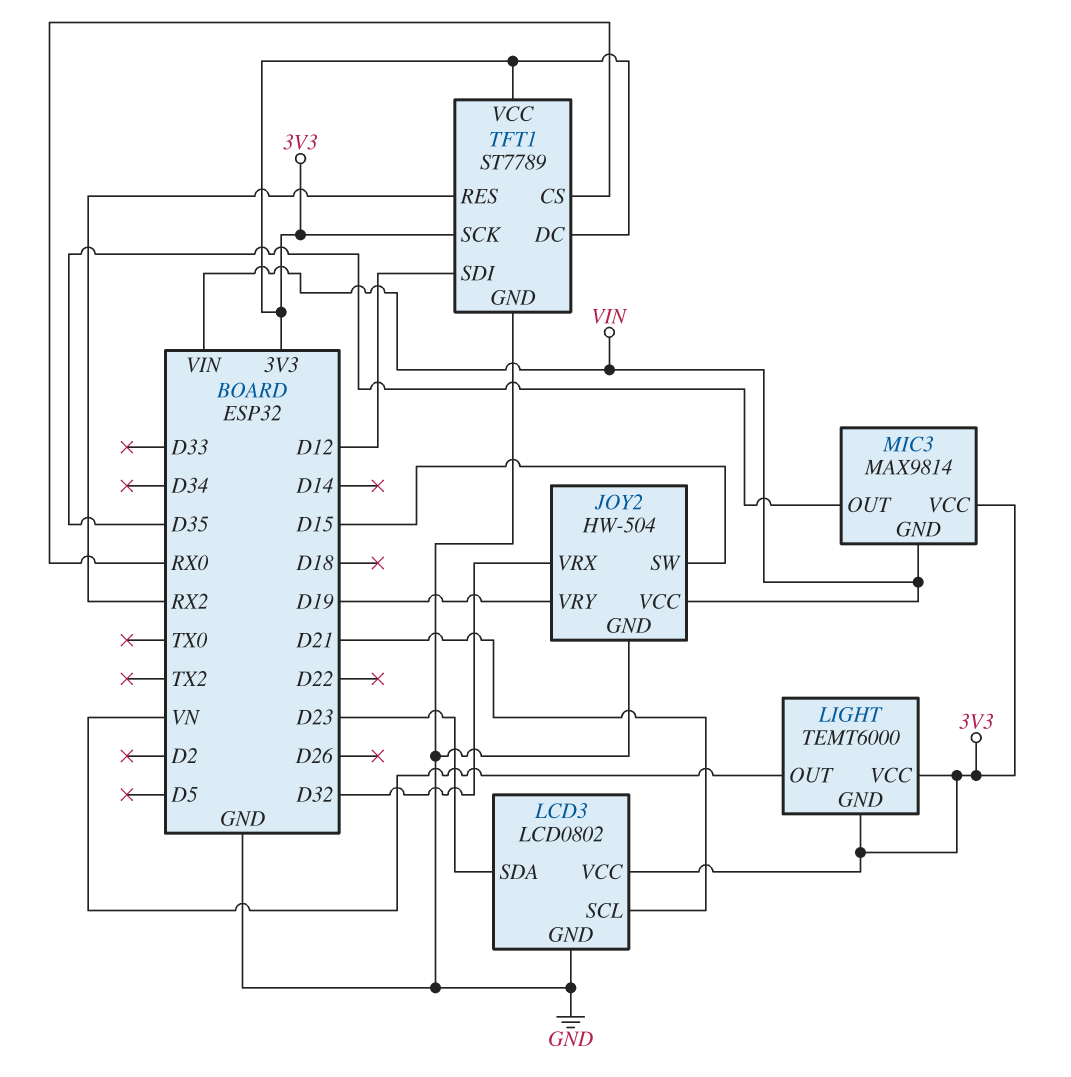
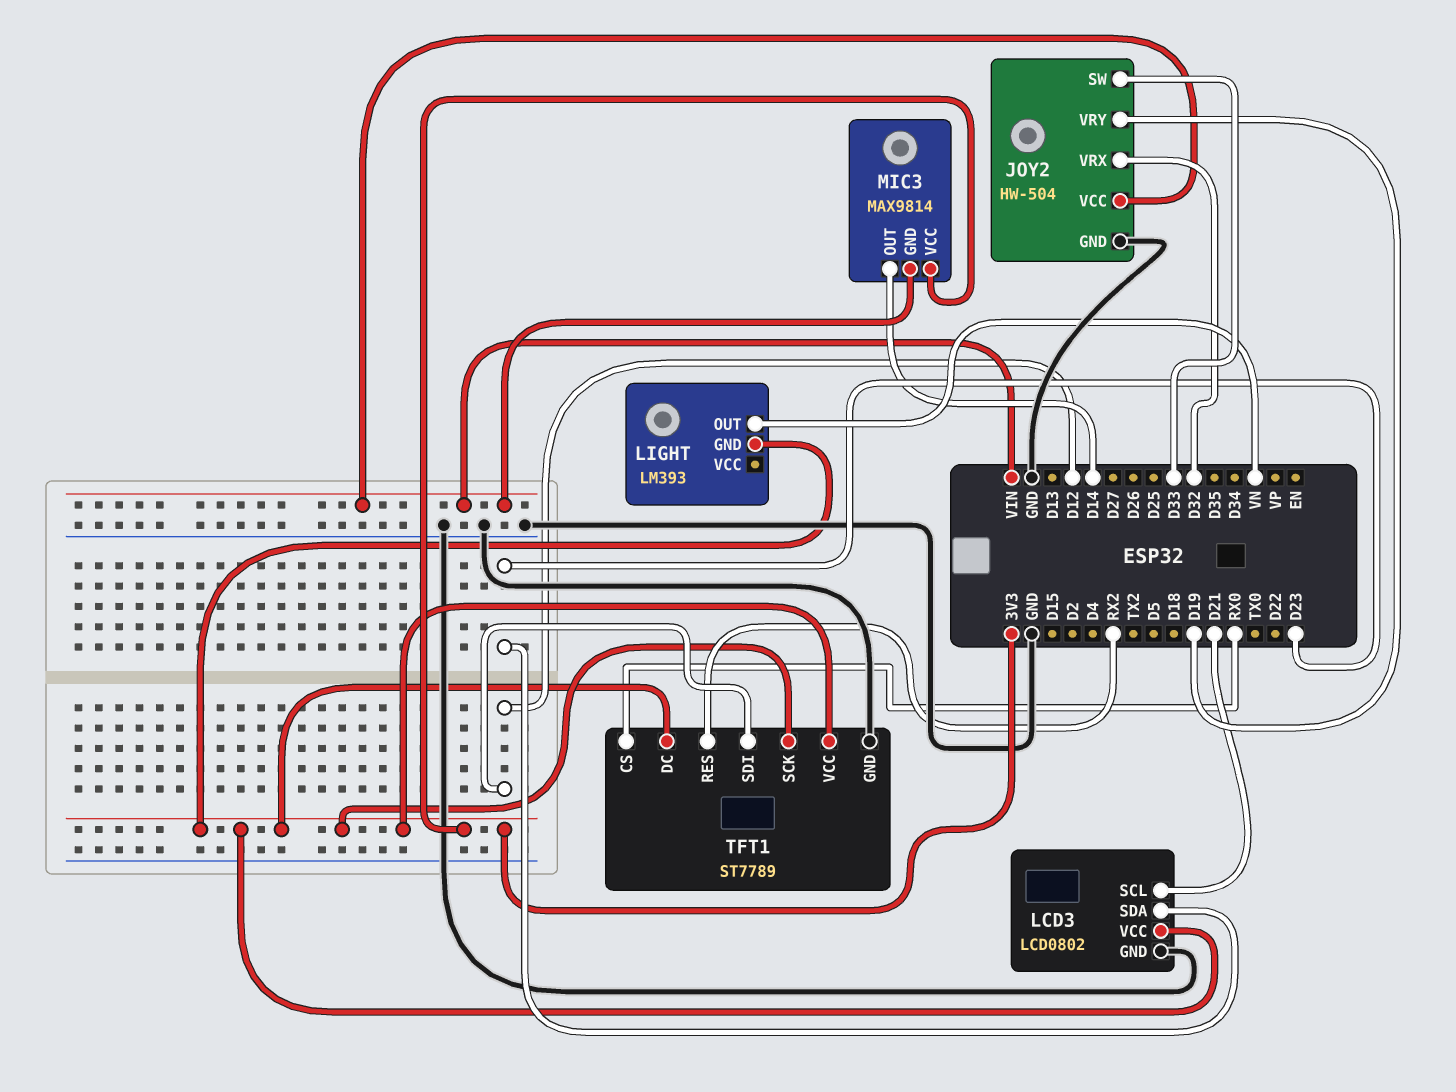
JOY2 pin SW: D15 -> D33
LIGHT: TEMT6000 -> LM393
LIGHT pin VCC: 3V3 -> none
MIC3 pin OUT: D35 -> D14

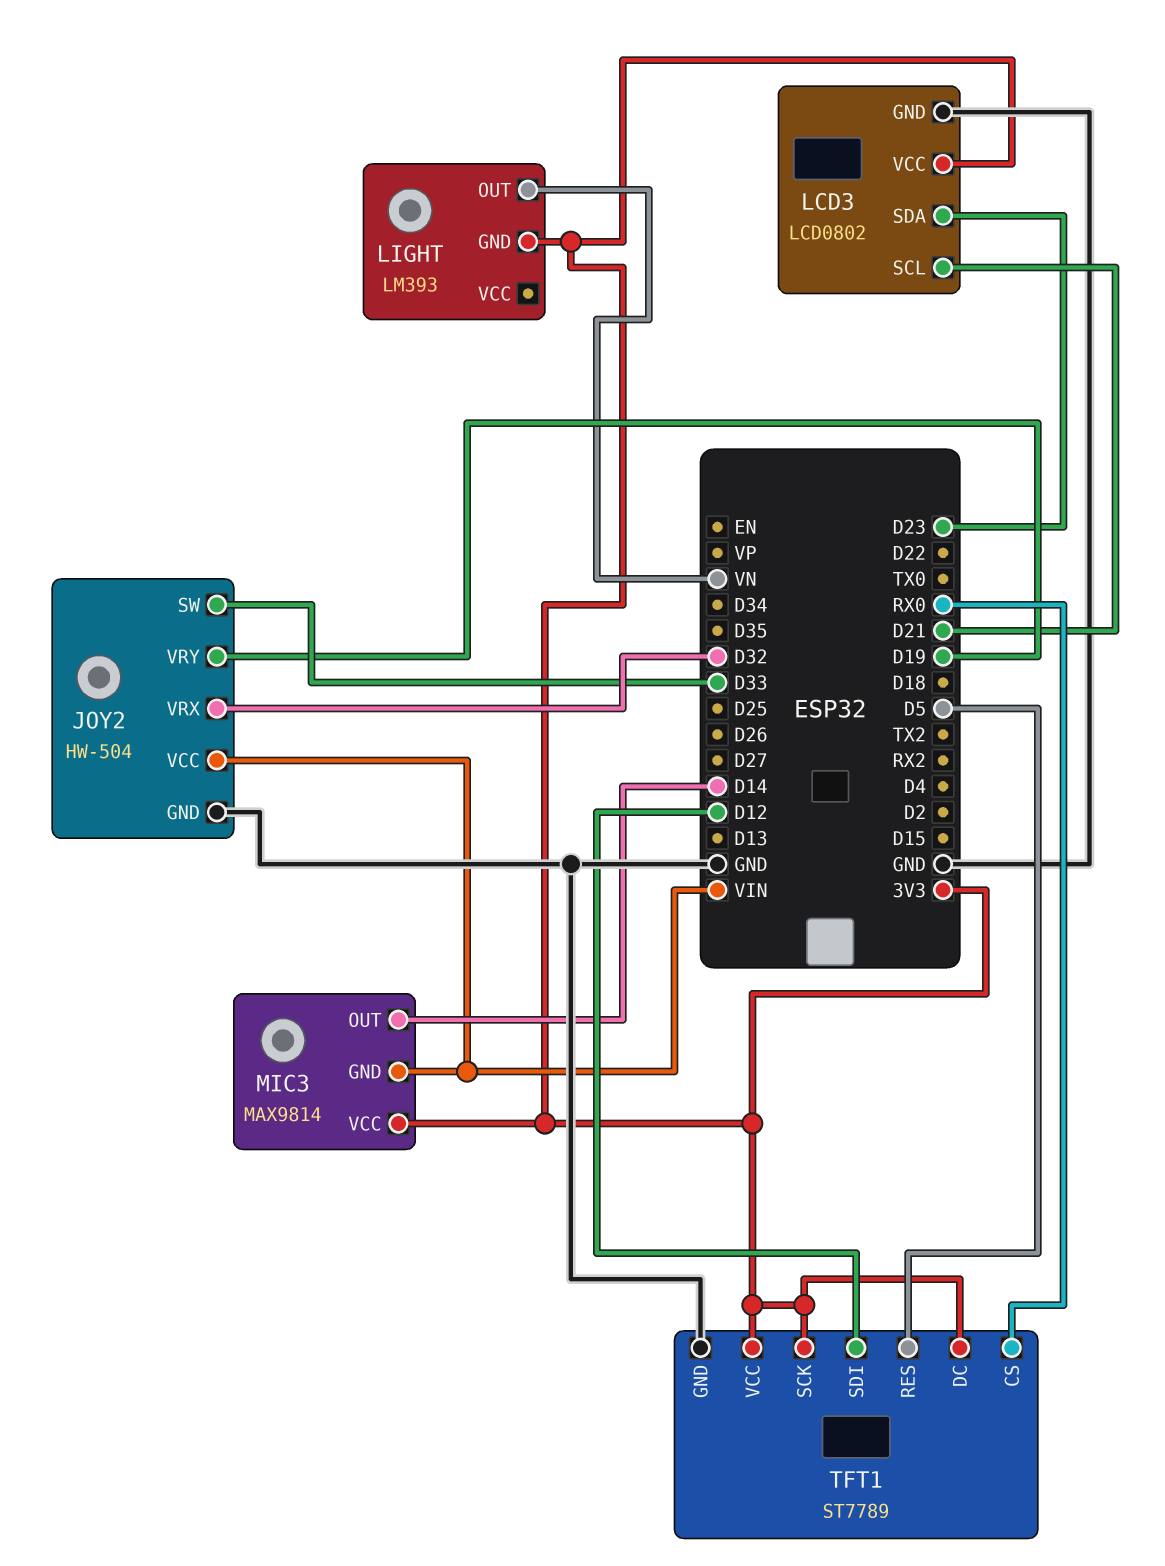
TFT1 pin RES: RX2 -> D5

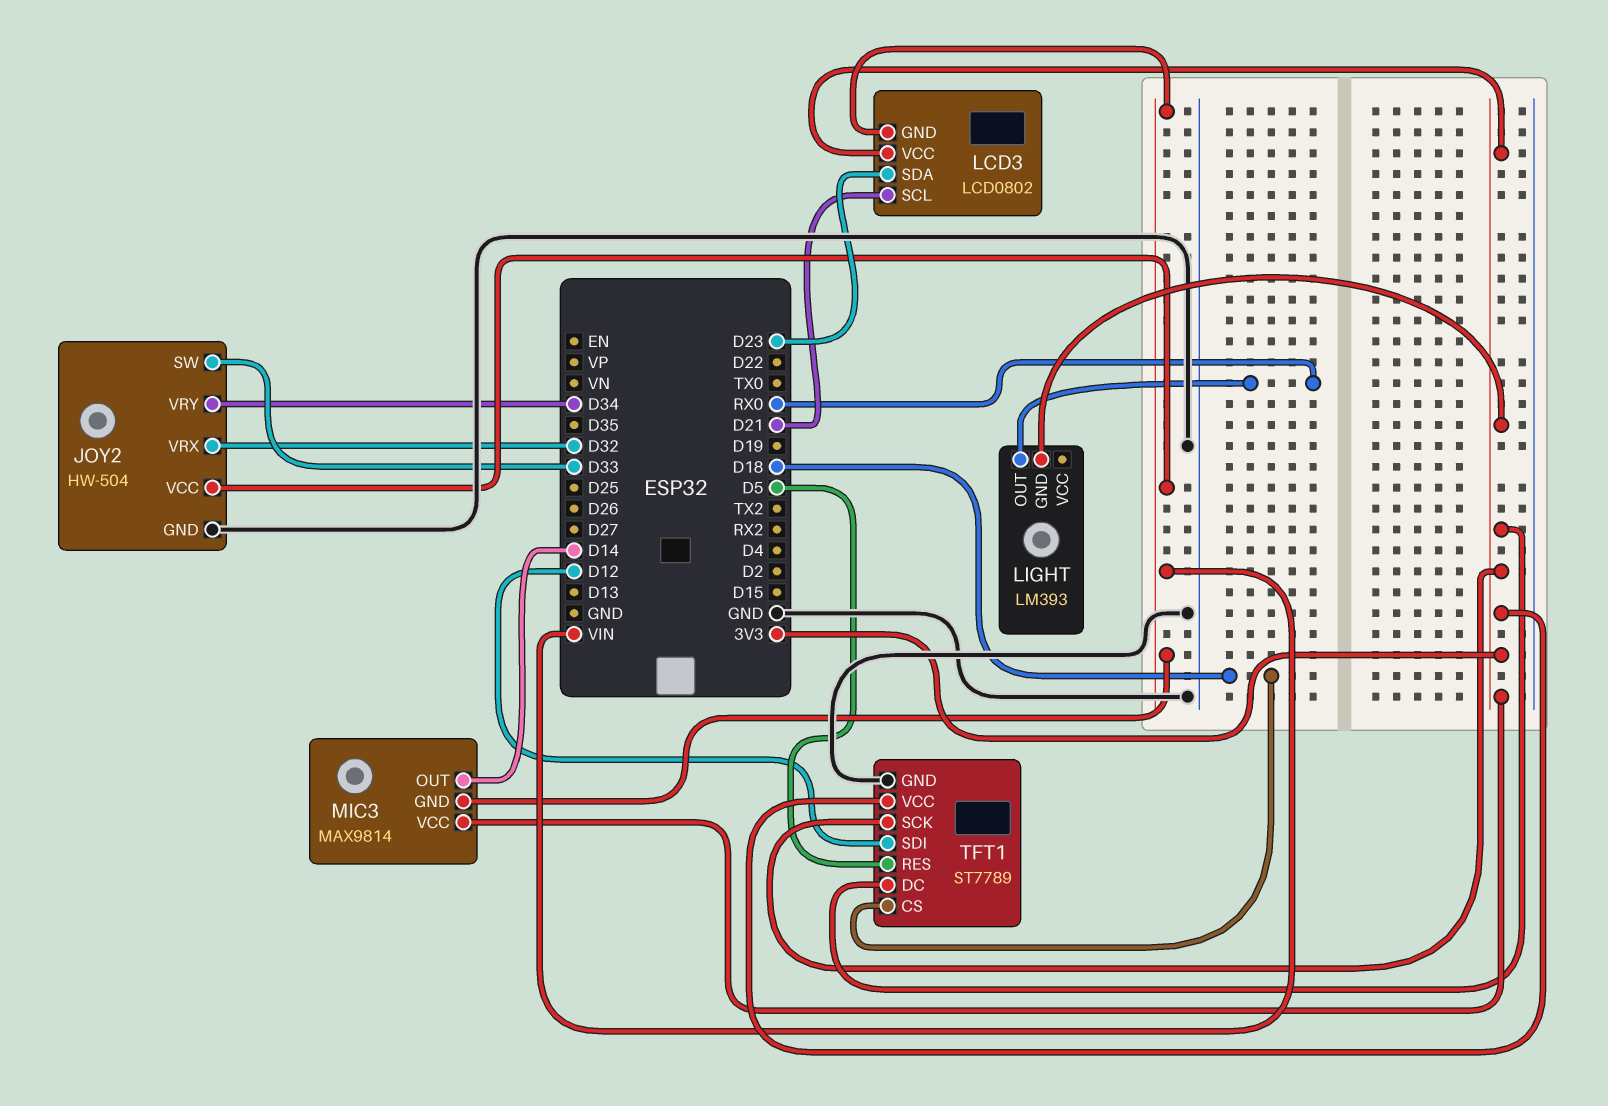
JOY2 pin VRY: D19 -> D34
LCD3 pin GND: GND -> VIN
LIGHT pin OUT: VN -> RX0
TFT1 pin CS: RX0 -> D18

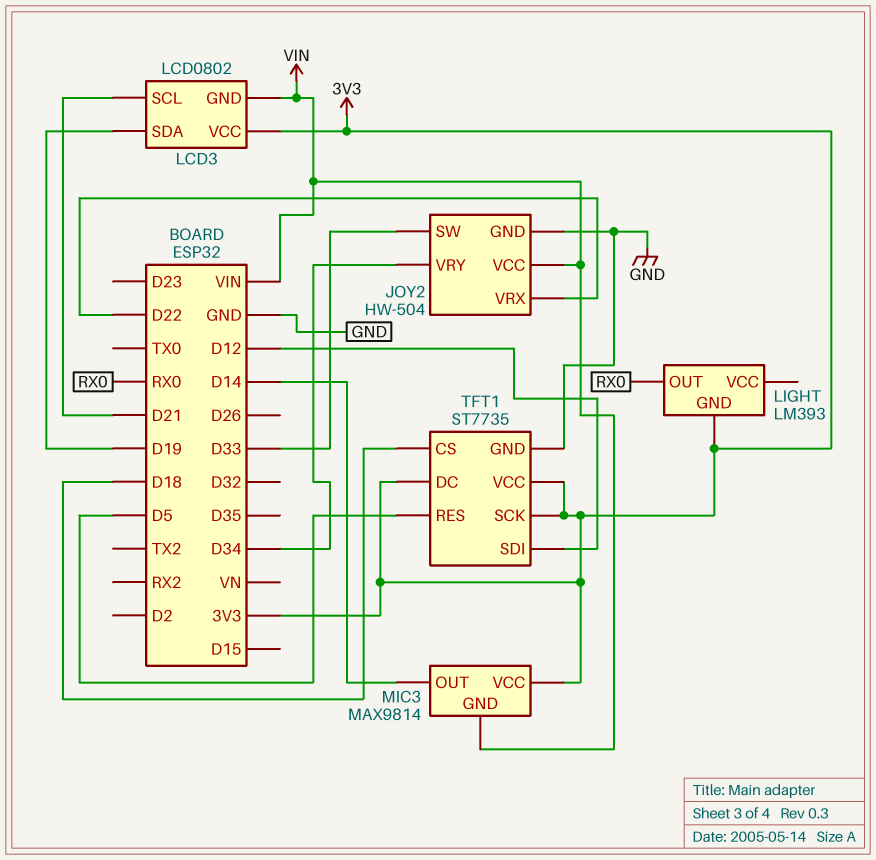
JOY2 pin VRX: D32 -> D22
LCD3 pin SDA: D23 -> D19
TFT1: ST7789 -> ST7735

